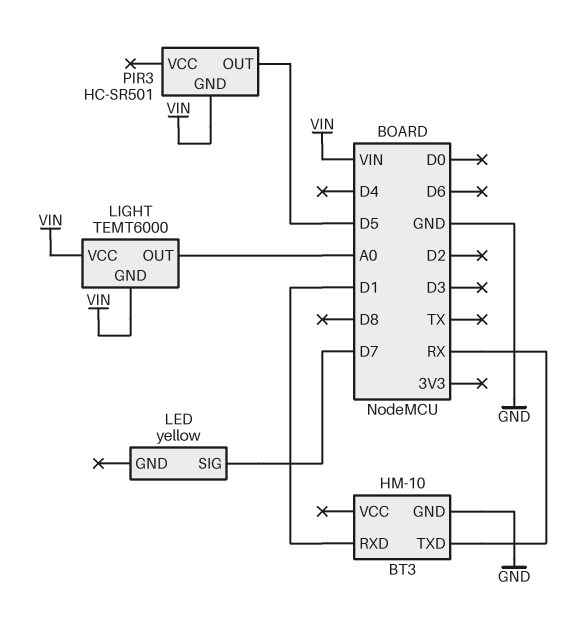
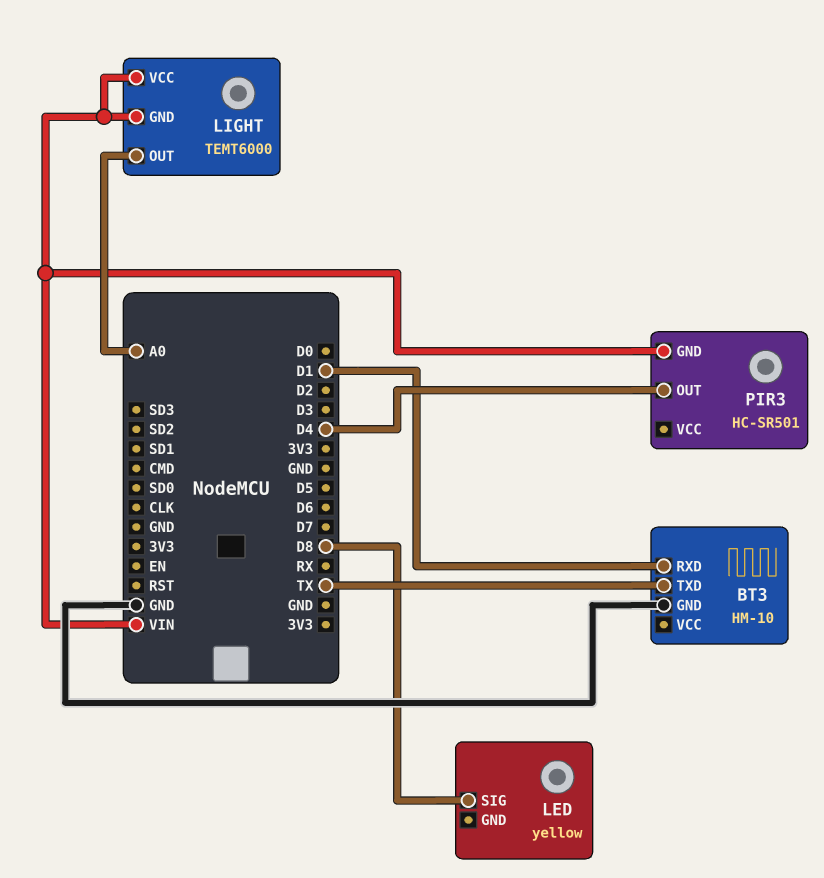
BT3 pin TXD: RX -> TX
LED pin SIG: D7 -> D8
PIR3 pin OUT: D5 -> D4

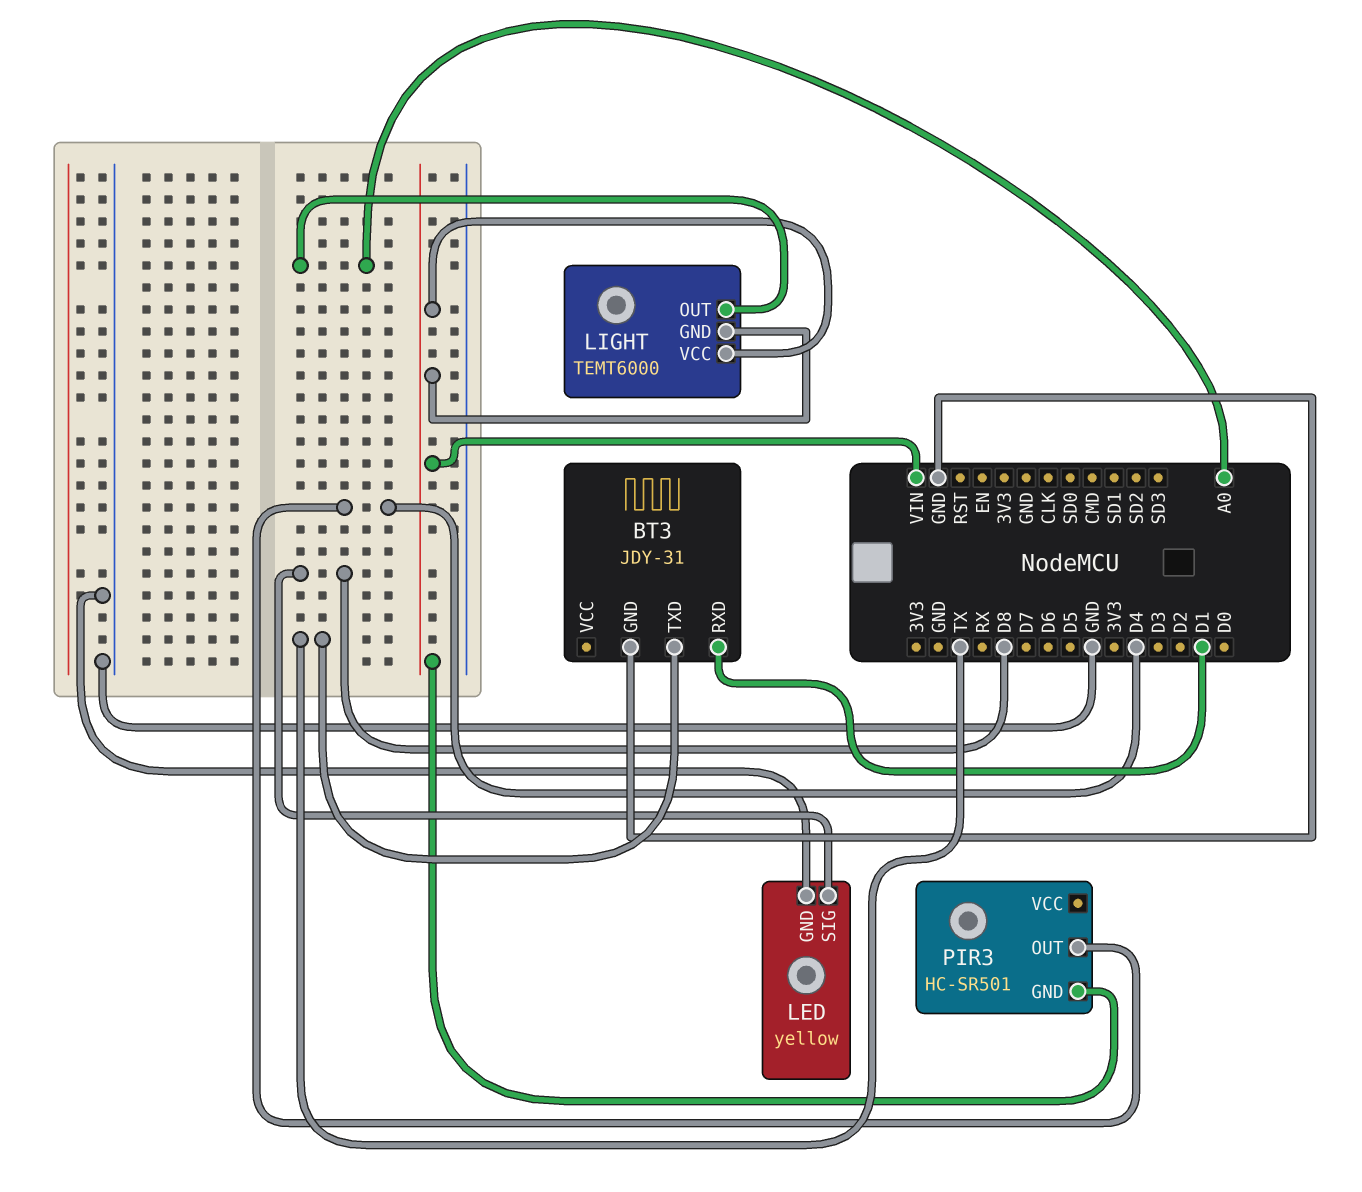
BT3: HM-10 -> JDY-31
LED pin GND: none -> GND

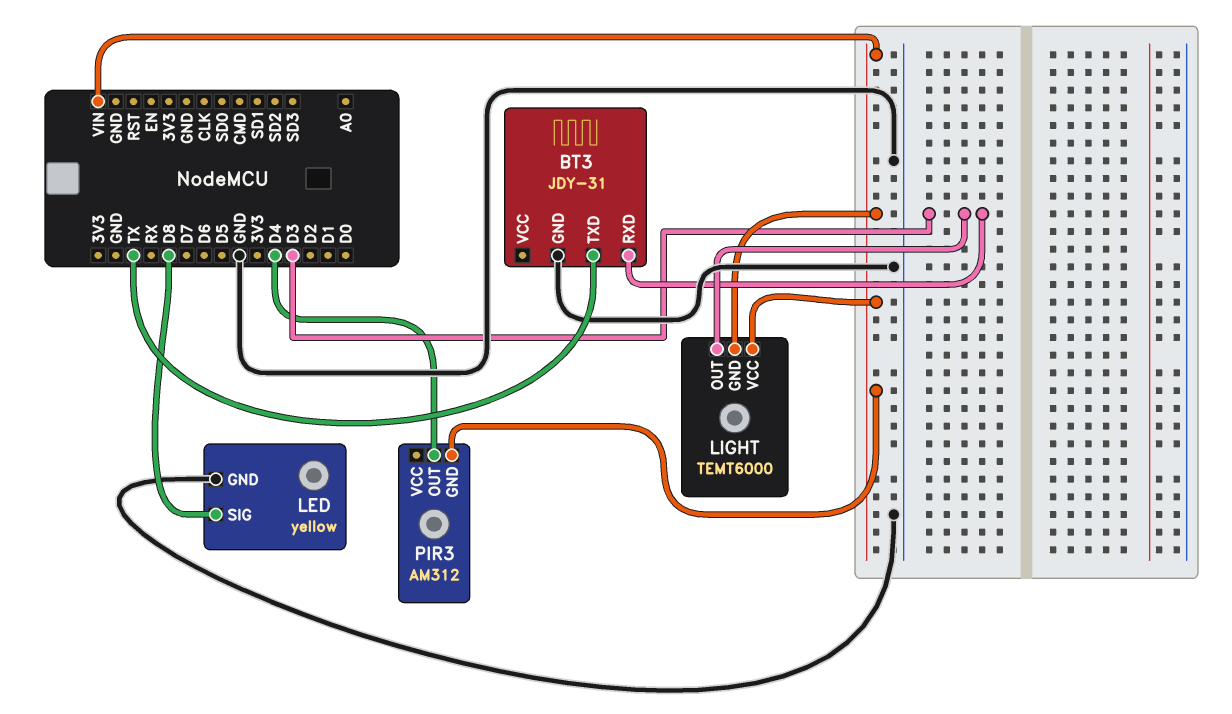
BT3 pin RXD: D1 -> D3
LIGHT pin OUT: A0 -> D3
PIR3: HC-SR501 -> AM312

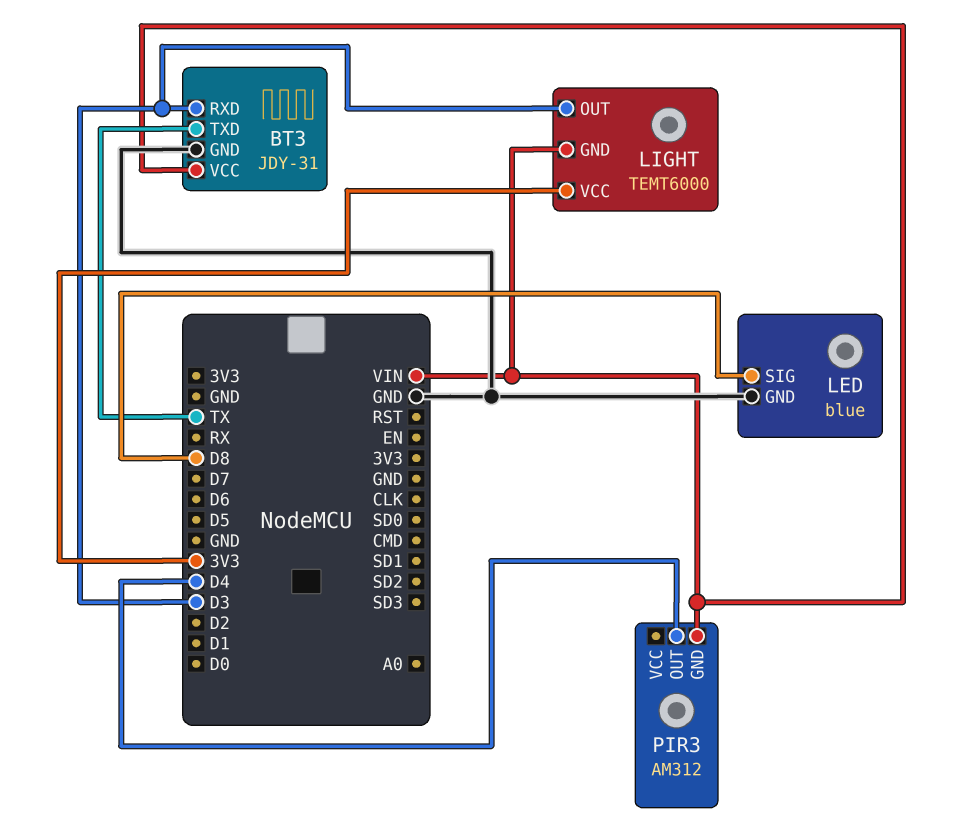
BT3 pin VCC: none -> VIN
LED: yellow -> blue
LIGHT pin VCC: VIN -> 3V3

